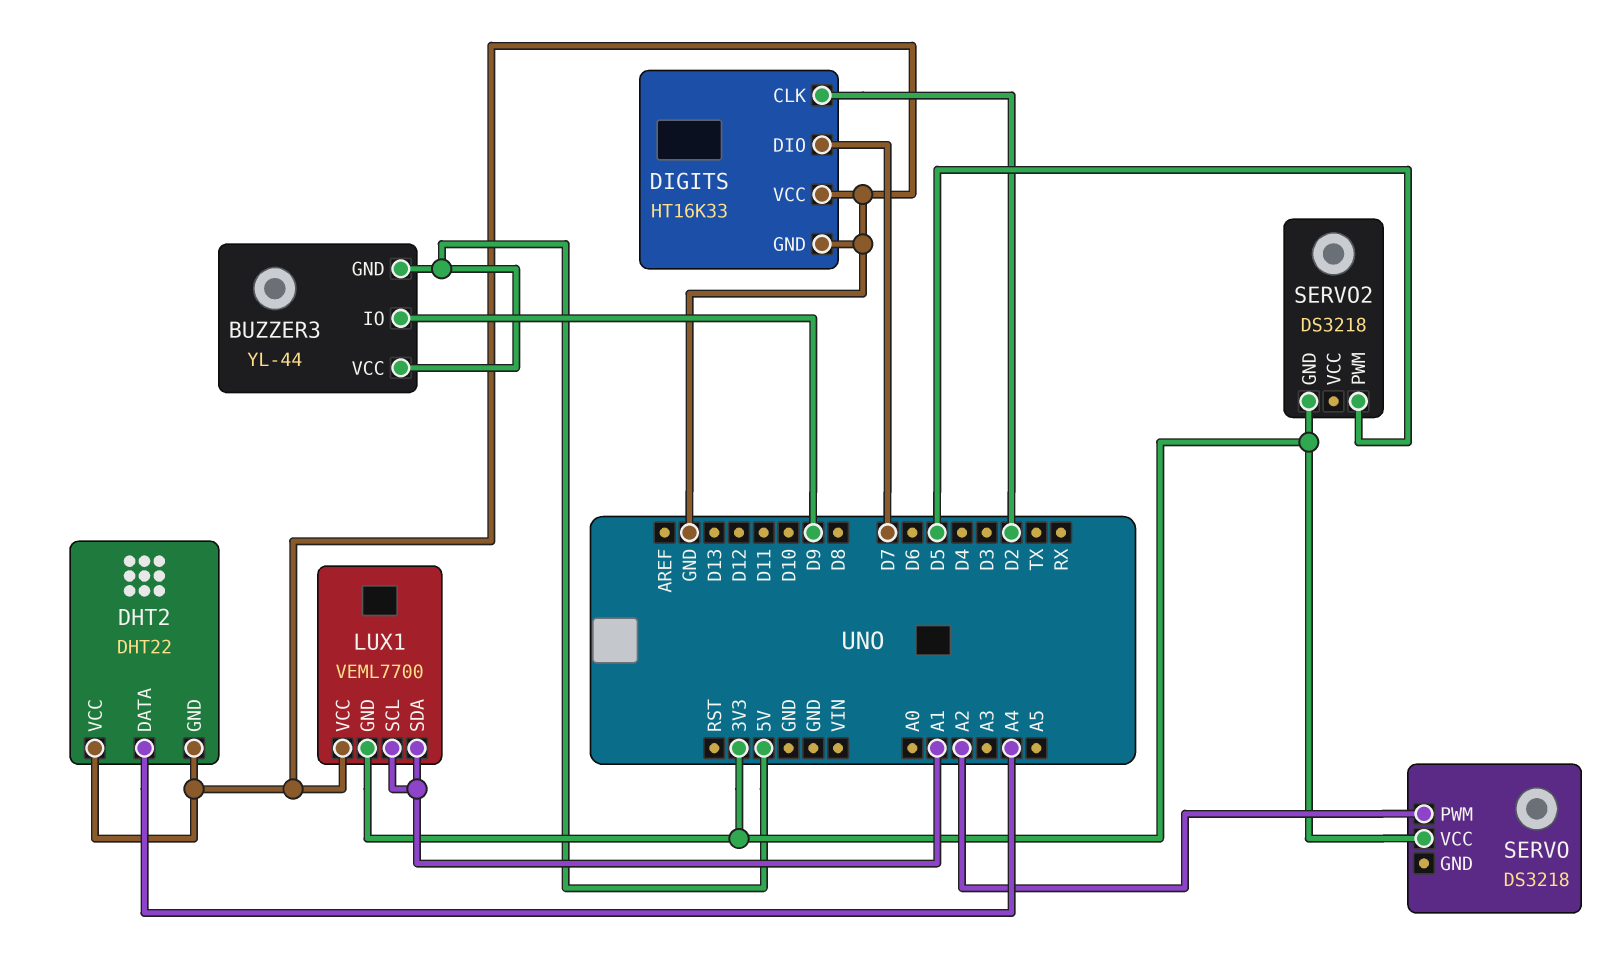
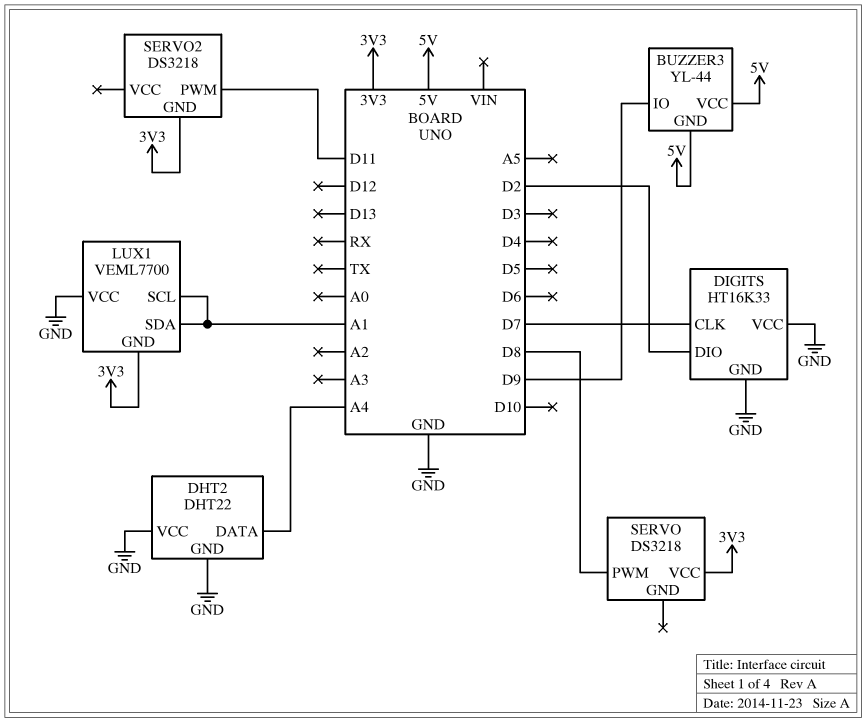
DIGITS pin CLK: D2 -> D7
DIGITS pin DIO: D7 -> D2
SERVO pin PWM: A2 -> D8
SERVO2 pin PWM: D5 -> D11

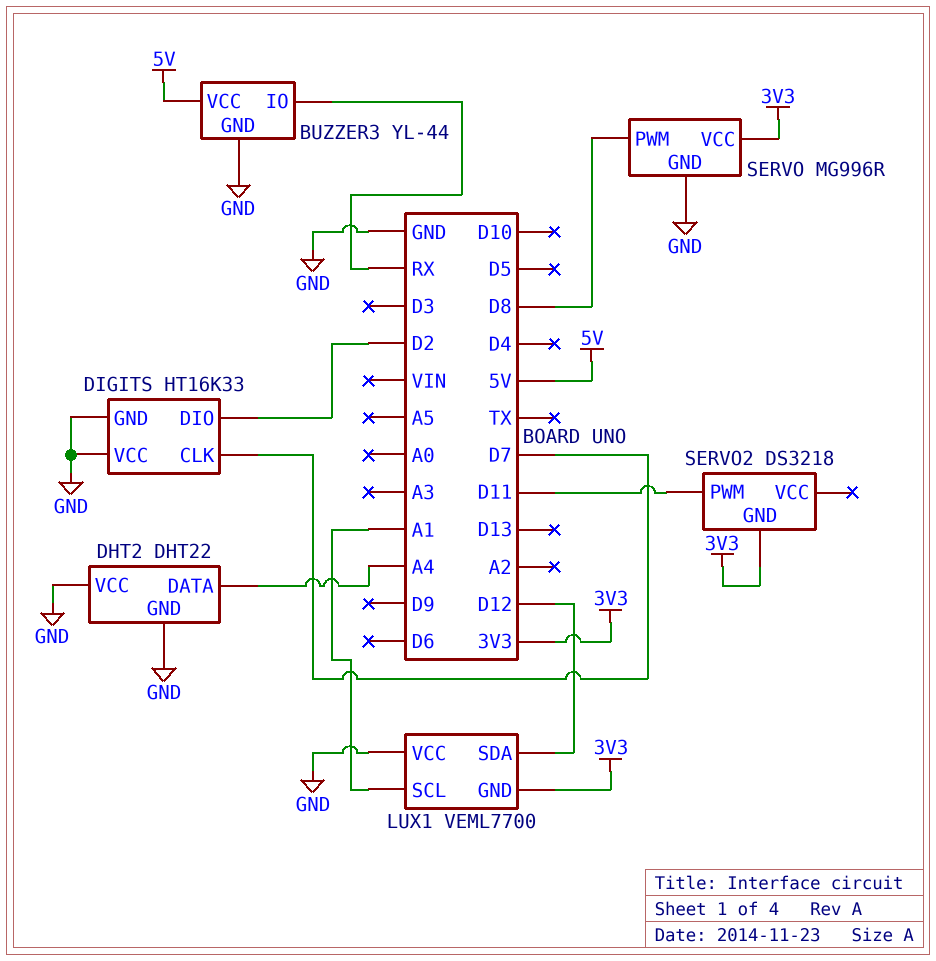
BUZZER3 pin GND: 5V -> GND
BUZZER3 pin IO: D9 -> RX
LUX1 pin SDA: A1 -> D12
SERVO: DS3218 -> MG996R
SERVO pin GND: none -> GND

